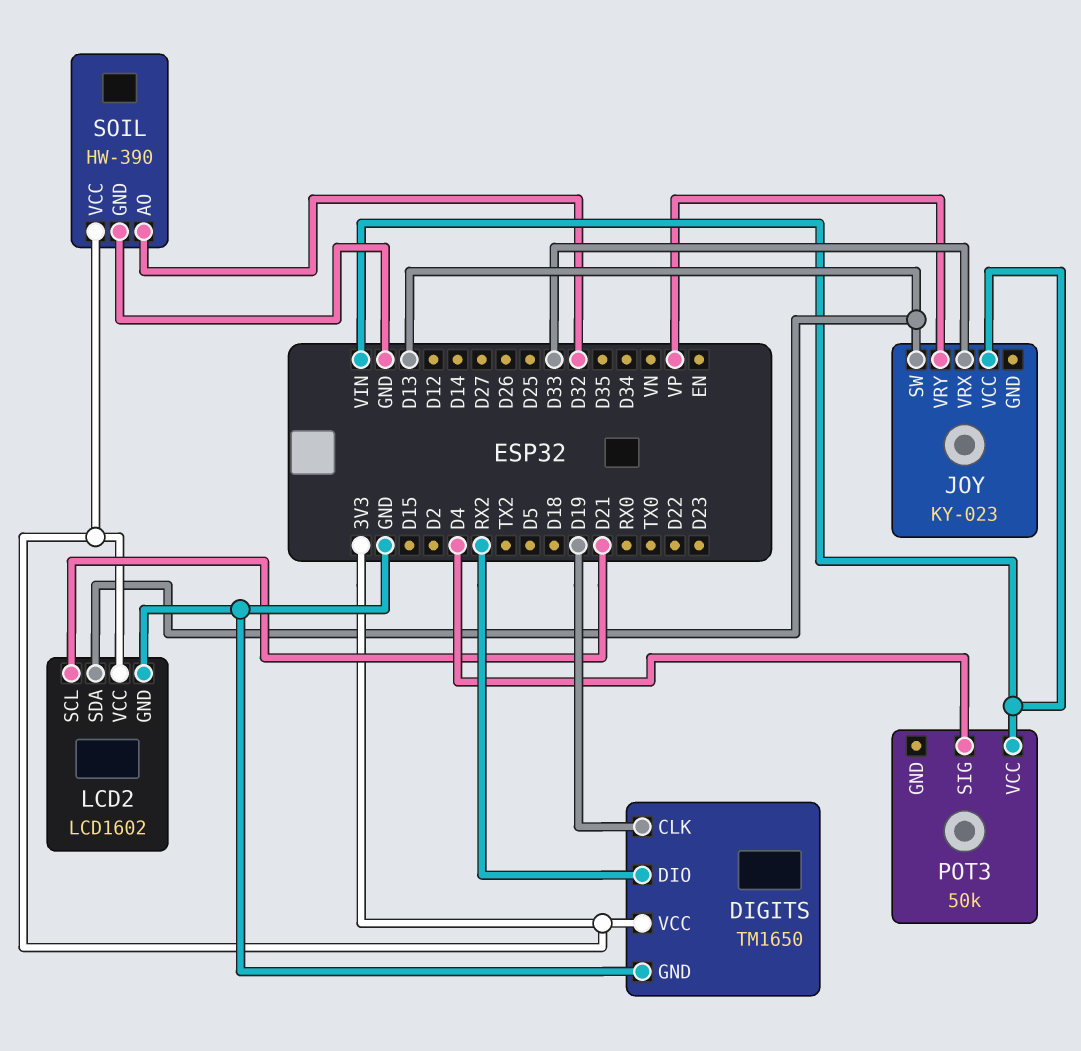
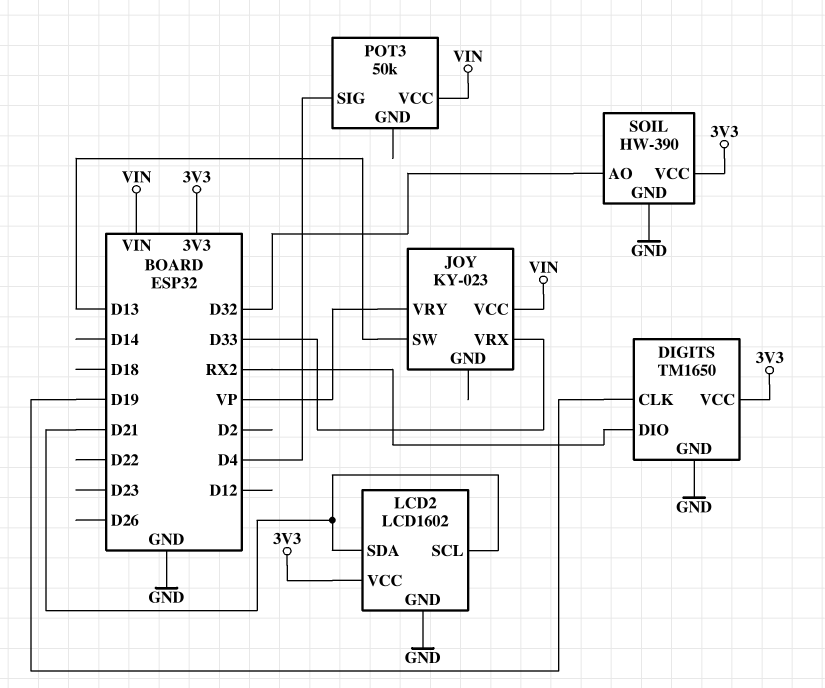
LCD2 pin SDA: D13 -> D21

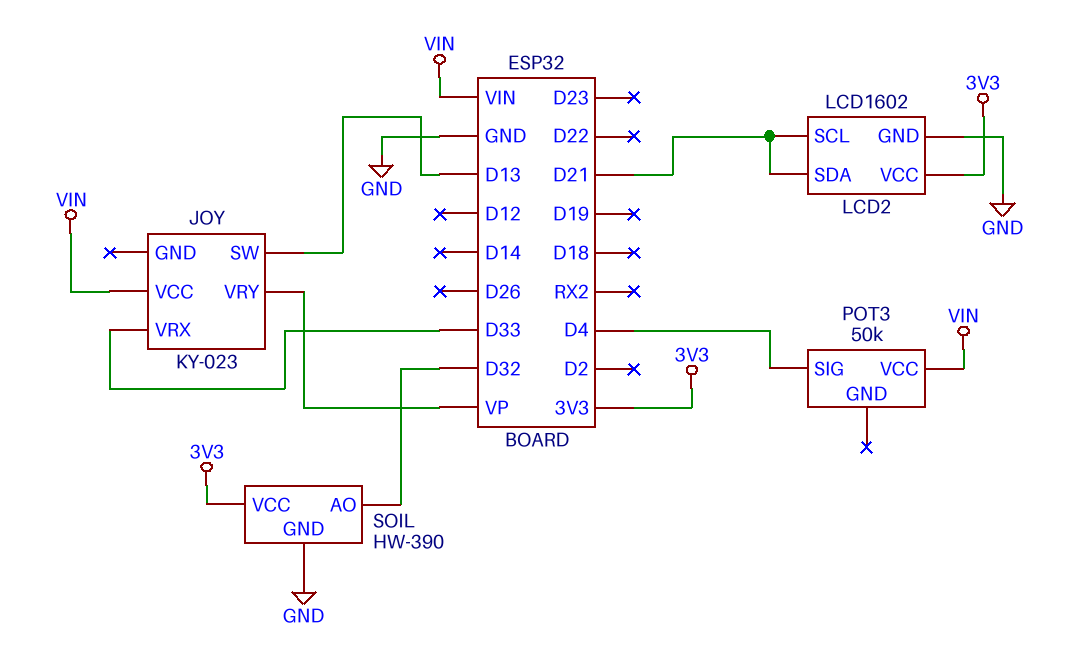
DIGITS: TM1650 -> none
DIGITS pin CLK: D19 -> none
DIGITS pin DIO: RX2 -> none
DIGITS pin GND: GND -> none
DIGITS pin VCC: 3V3 -> none

